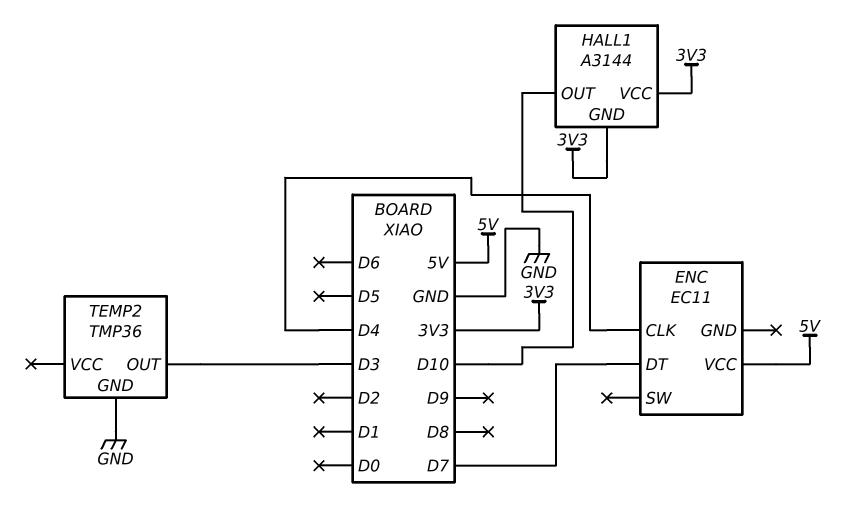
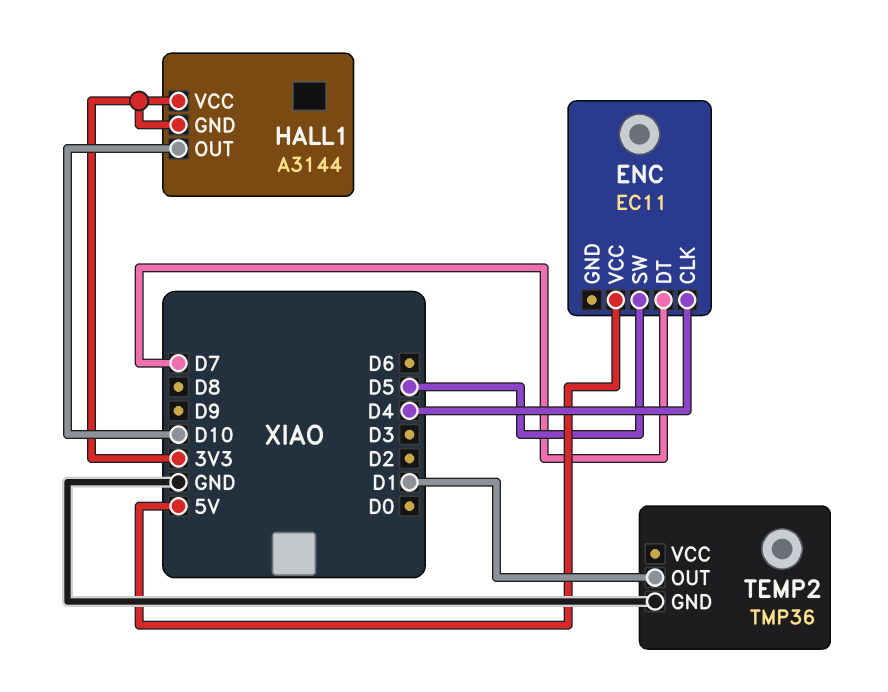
ENC pin SW: none -> D5
TEMP2 pin OUT: D3 -> D1

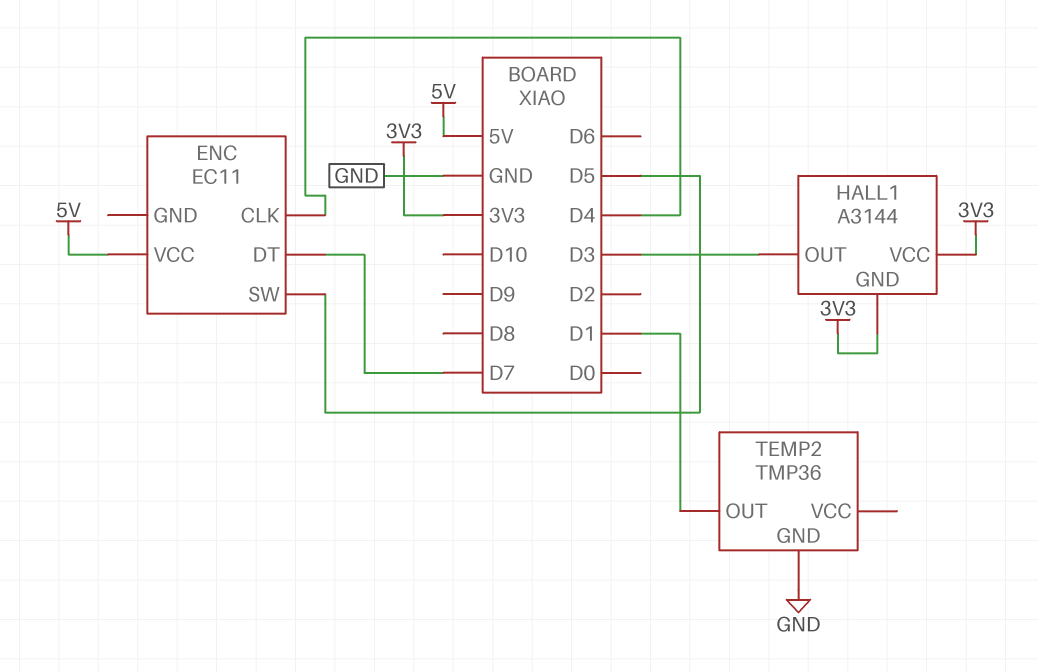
HALL1 pin OUT: D10 -> D3

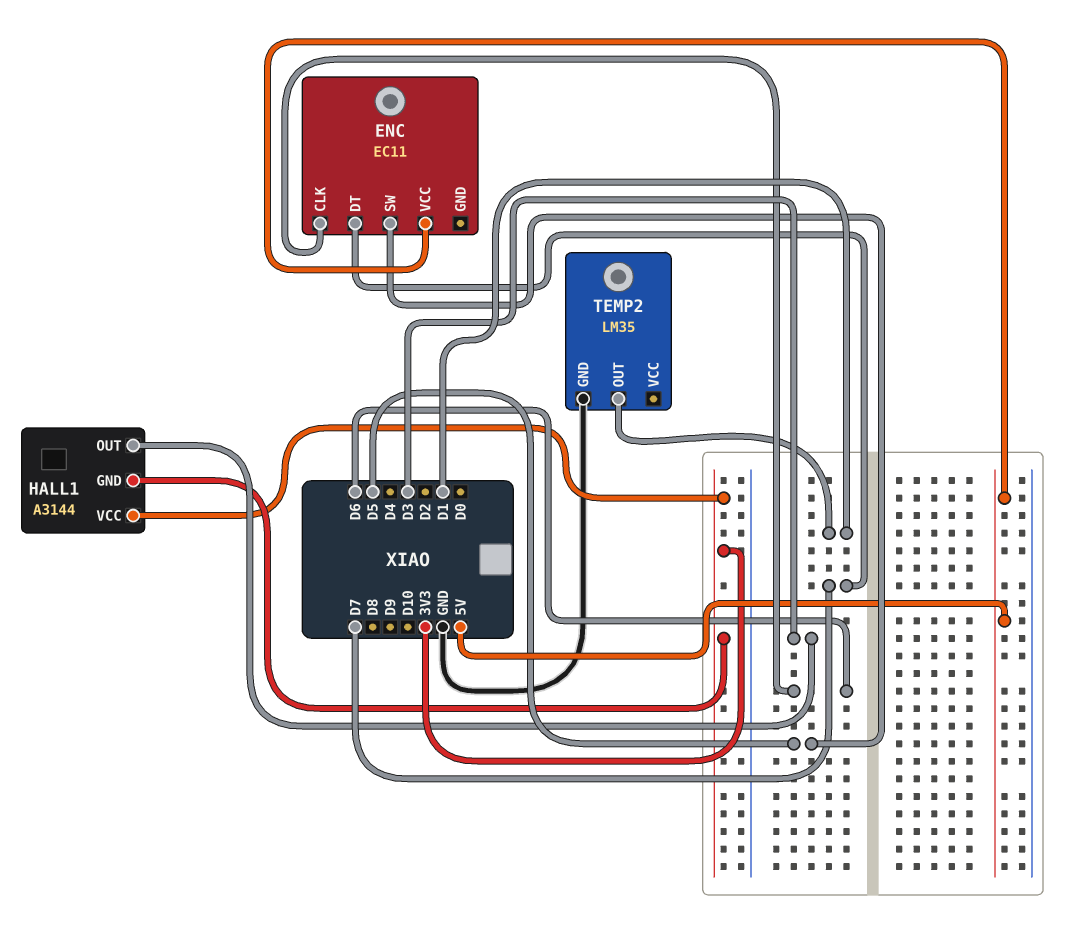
ENC pin CLK: D4 -> D6
TEMP2: TMP36 -> LM35

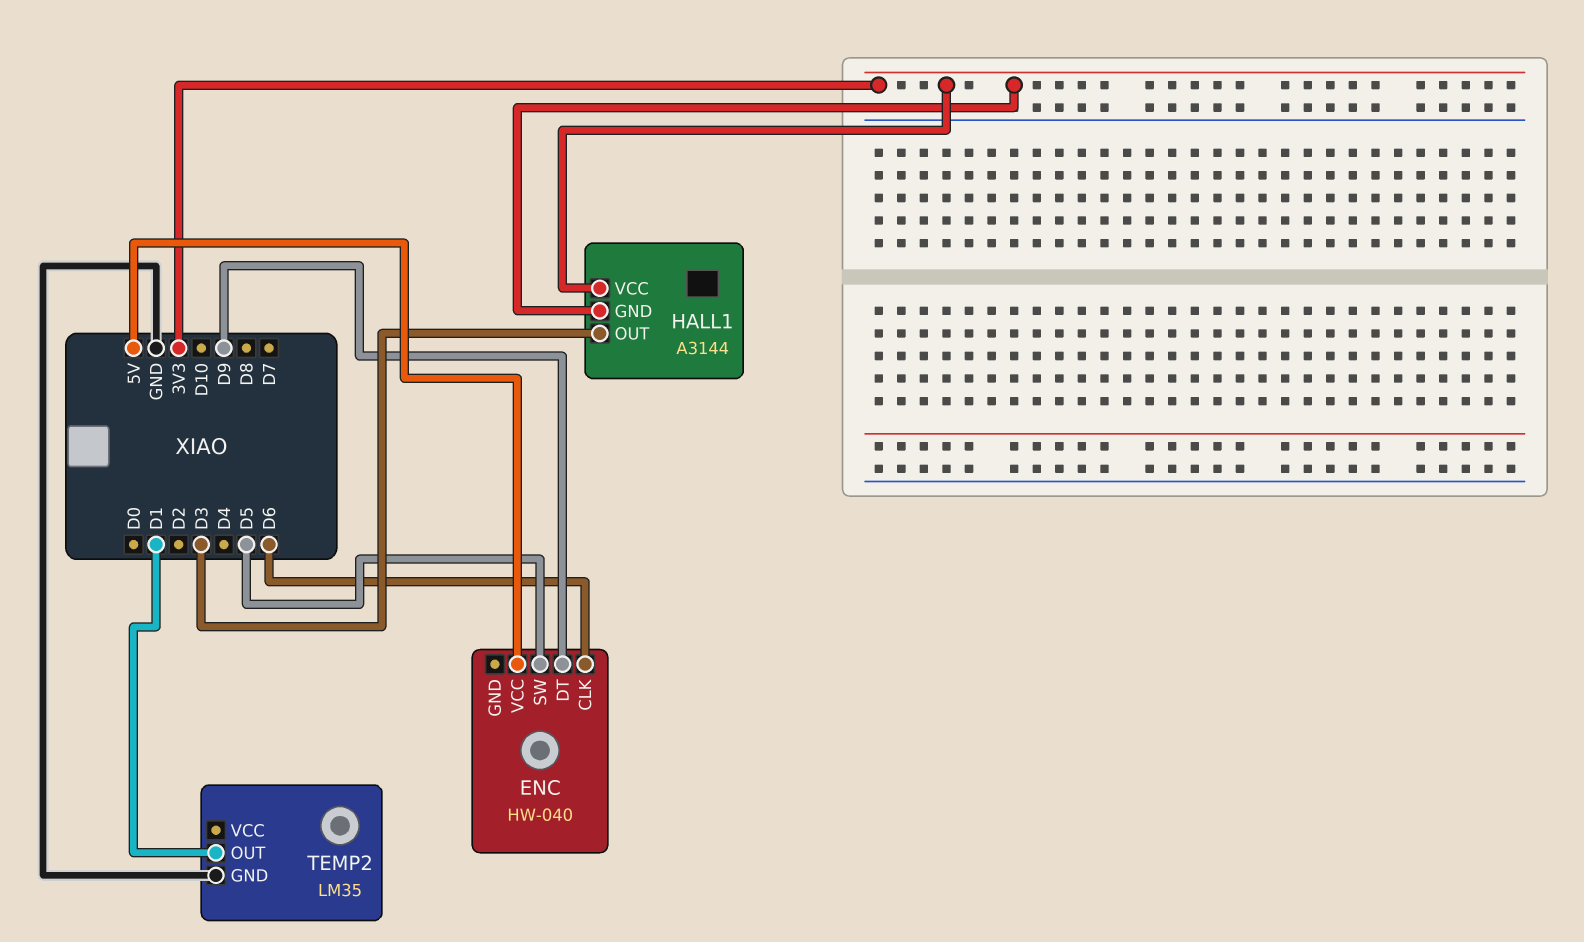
ENC: EC11 -> HW-040
ENC pin DT: D7 -> D9

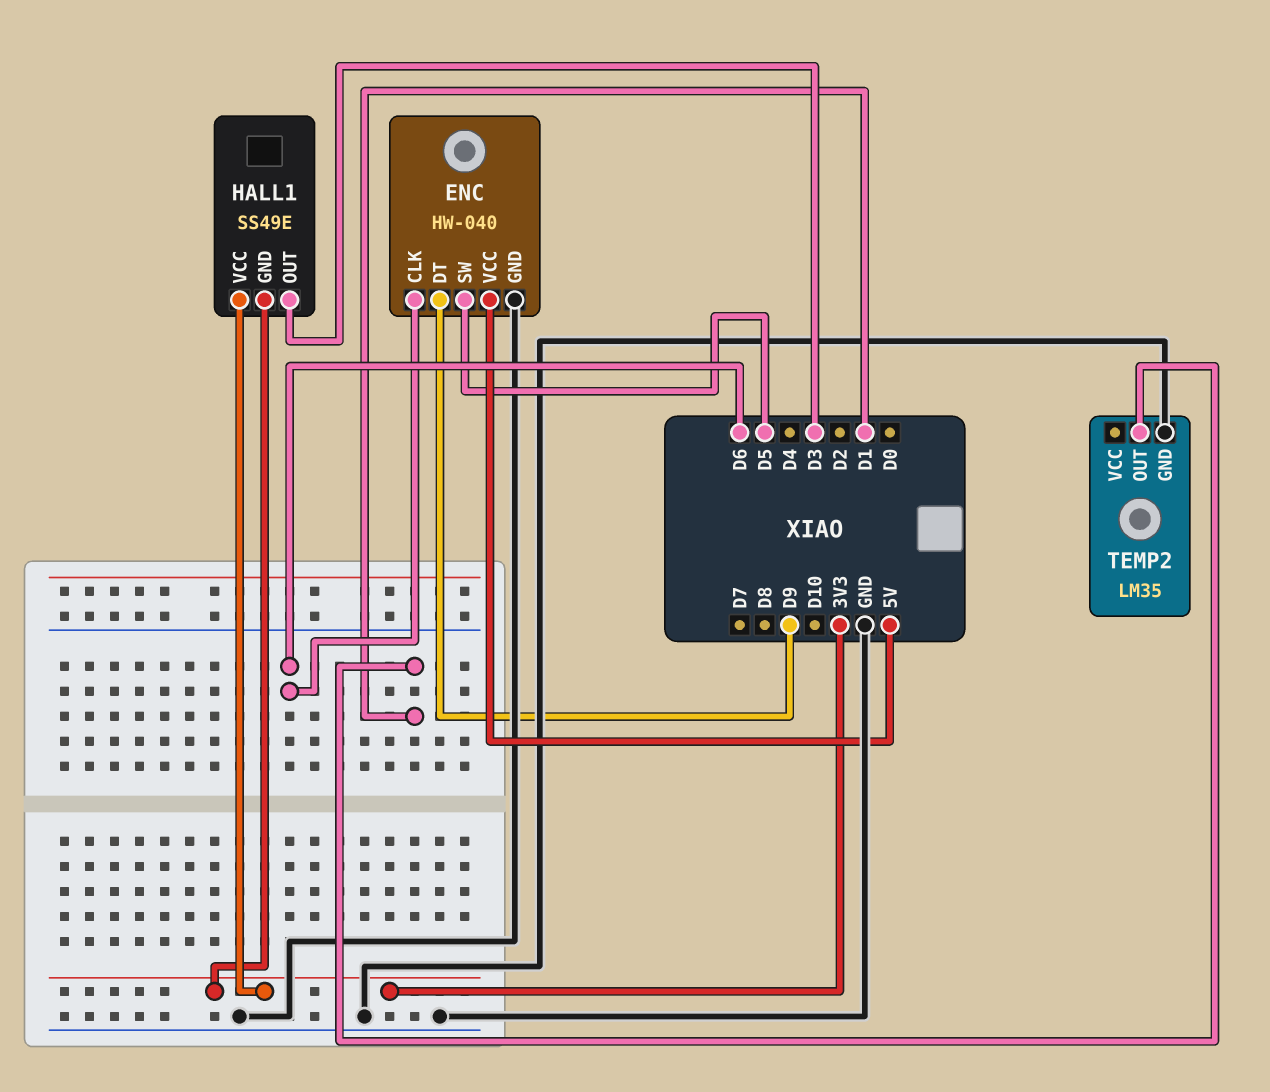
ENC pin GND: none -> GND
HALL1: A3144 -> SS49E

